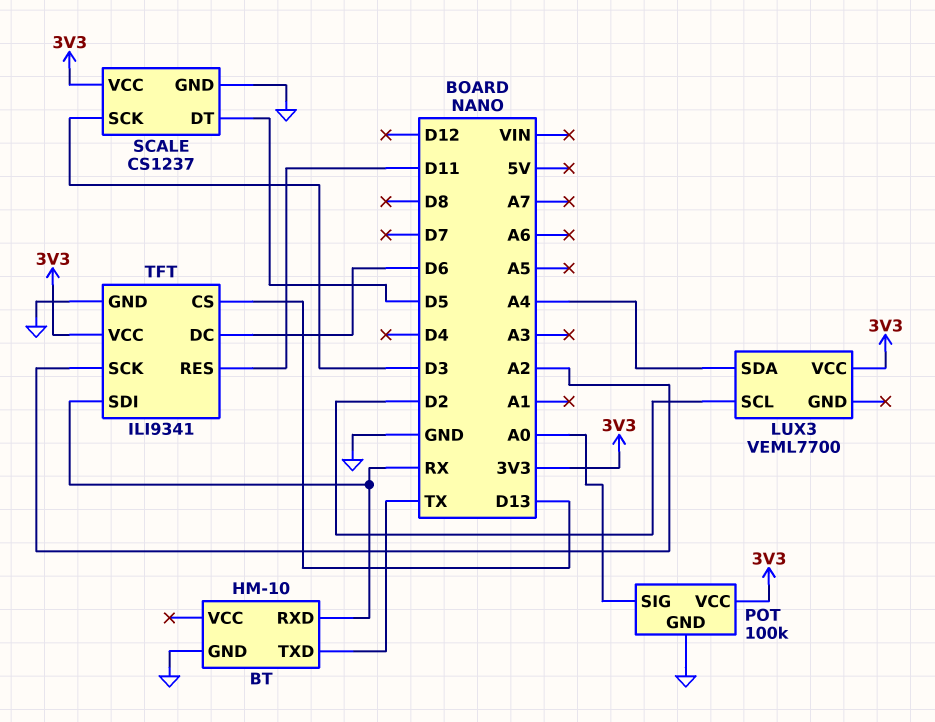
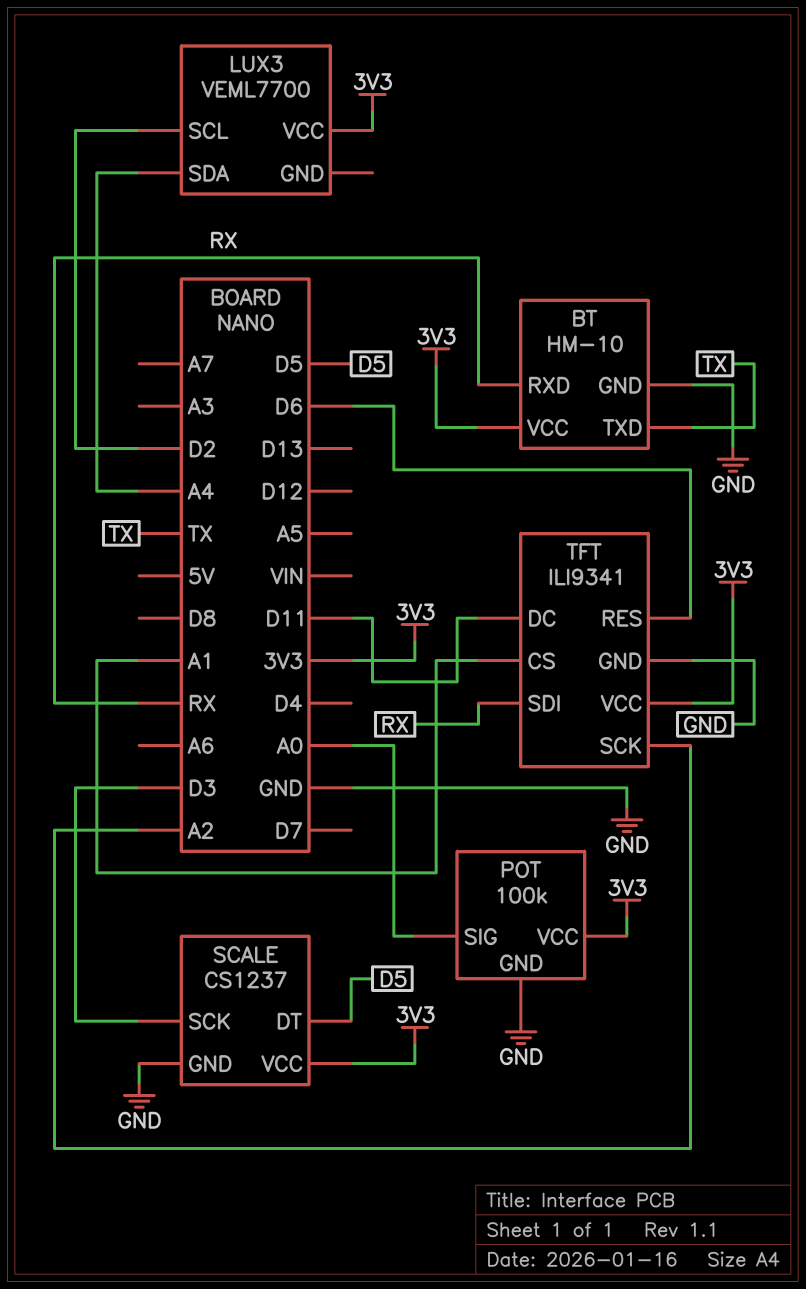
BT pin VCC: none -> 3V3
TFT pin CS: D13 -> A1
TFT pin DC: D6 -> D11
TFT pin RES: D11 -> D6

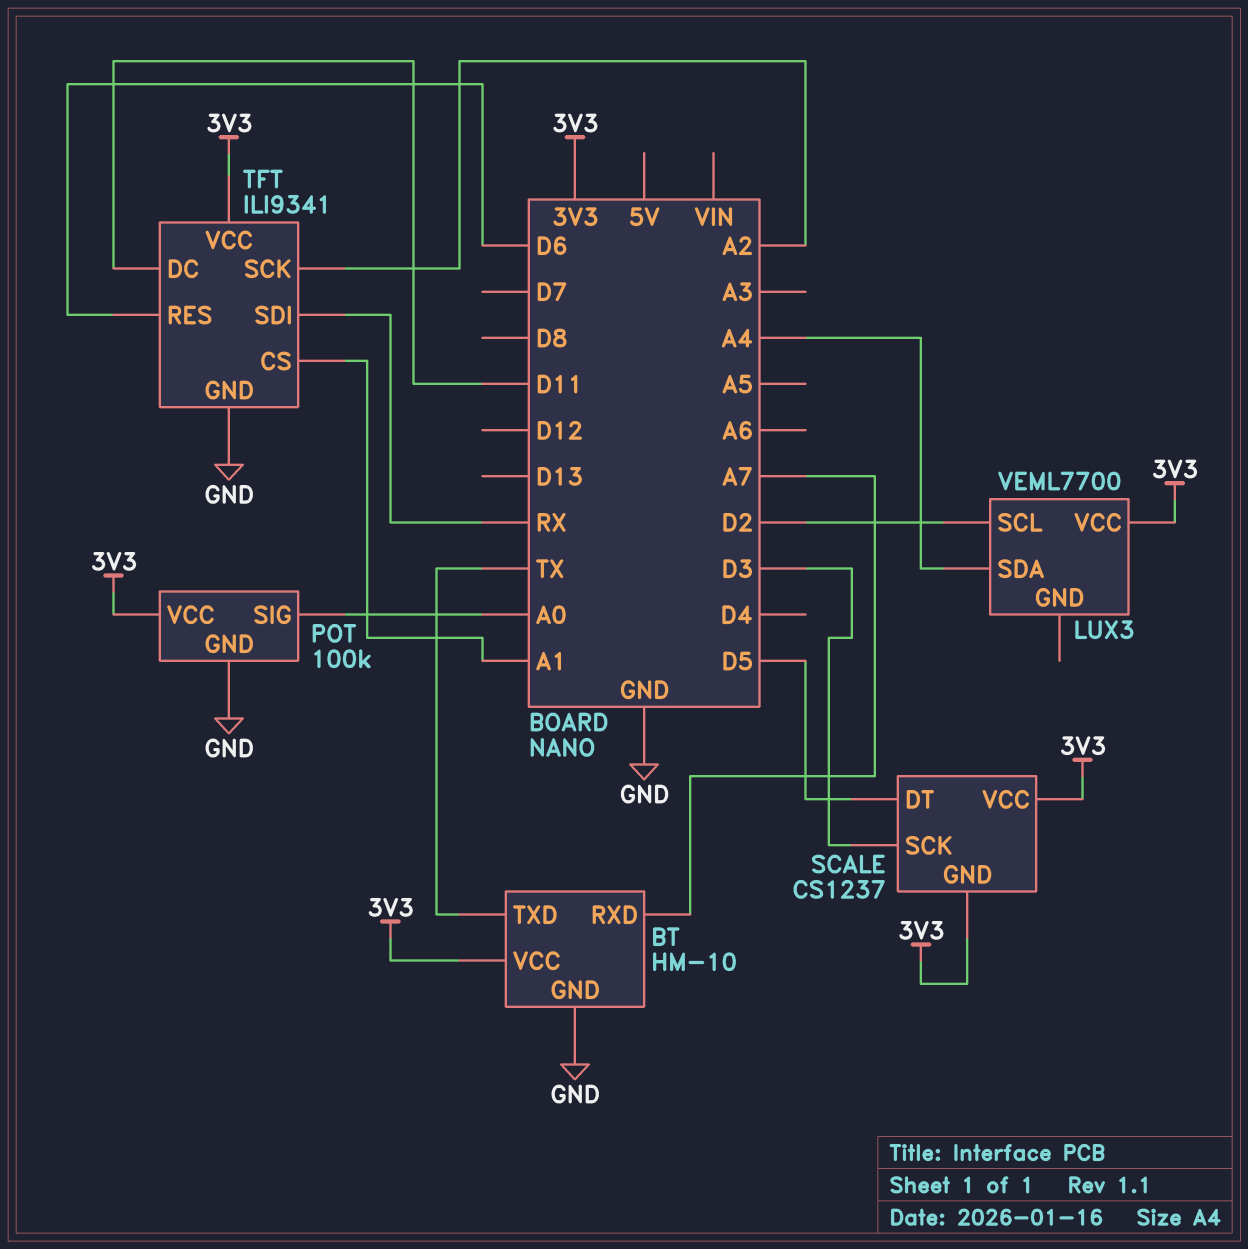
BT pin RXD: RX -> A7
SCALE pin GND: GND -> 3V3

